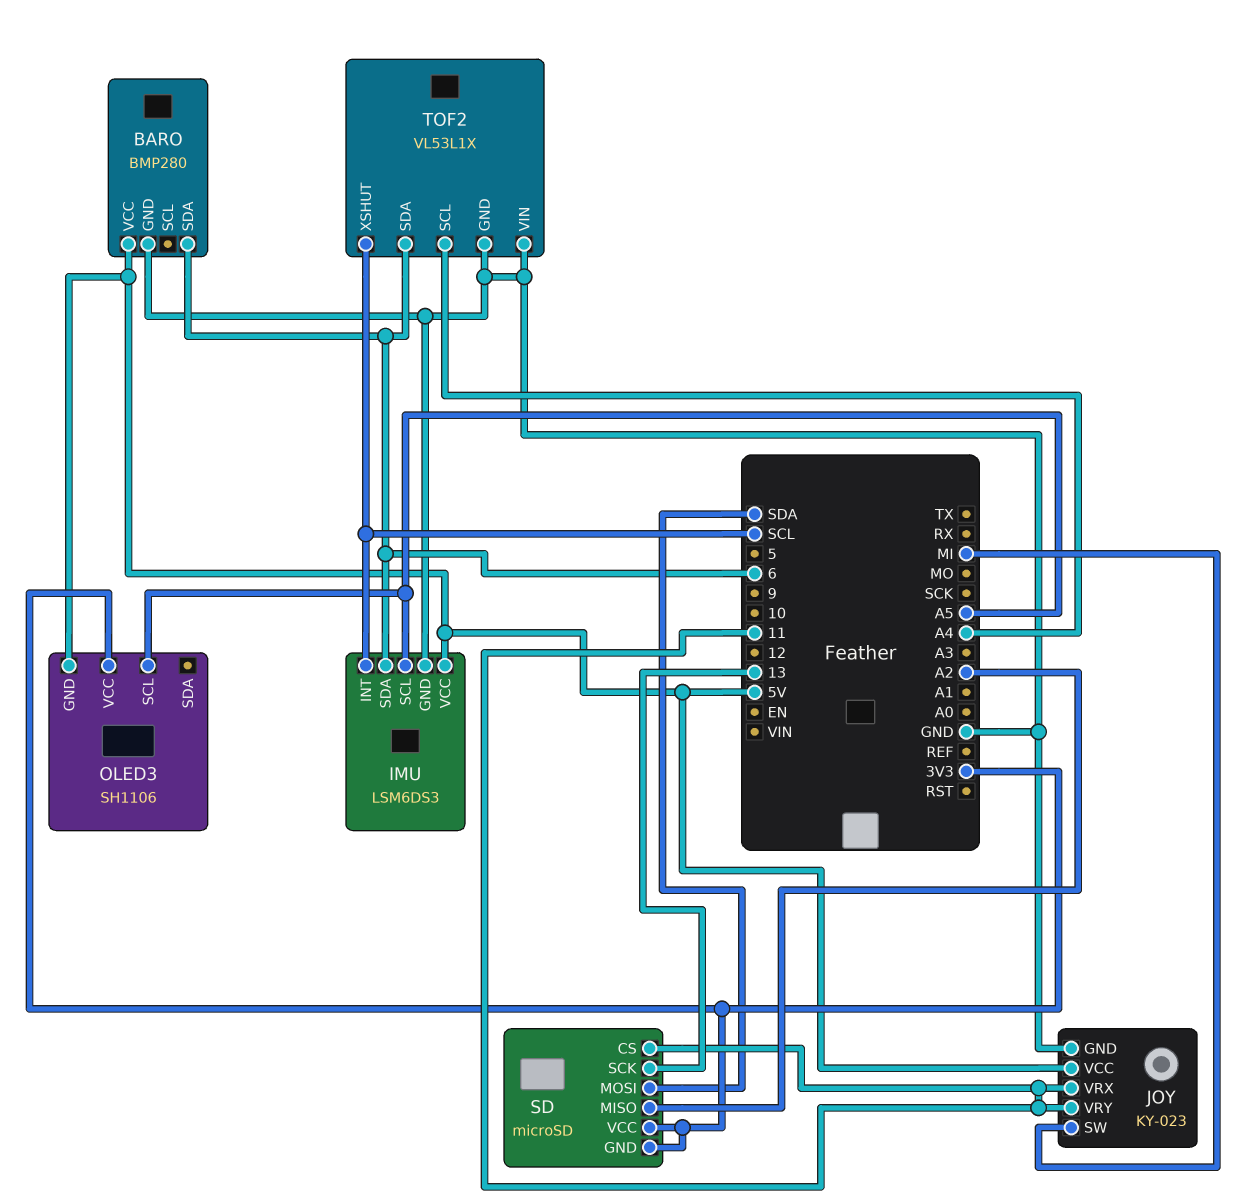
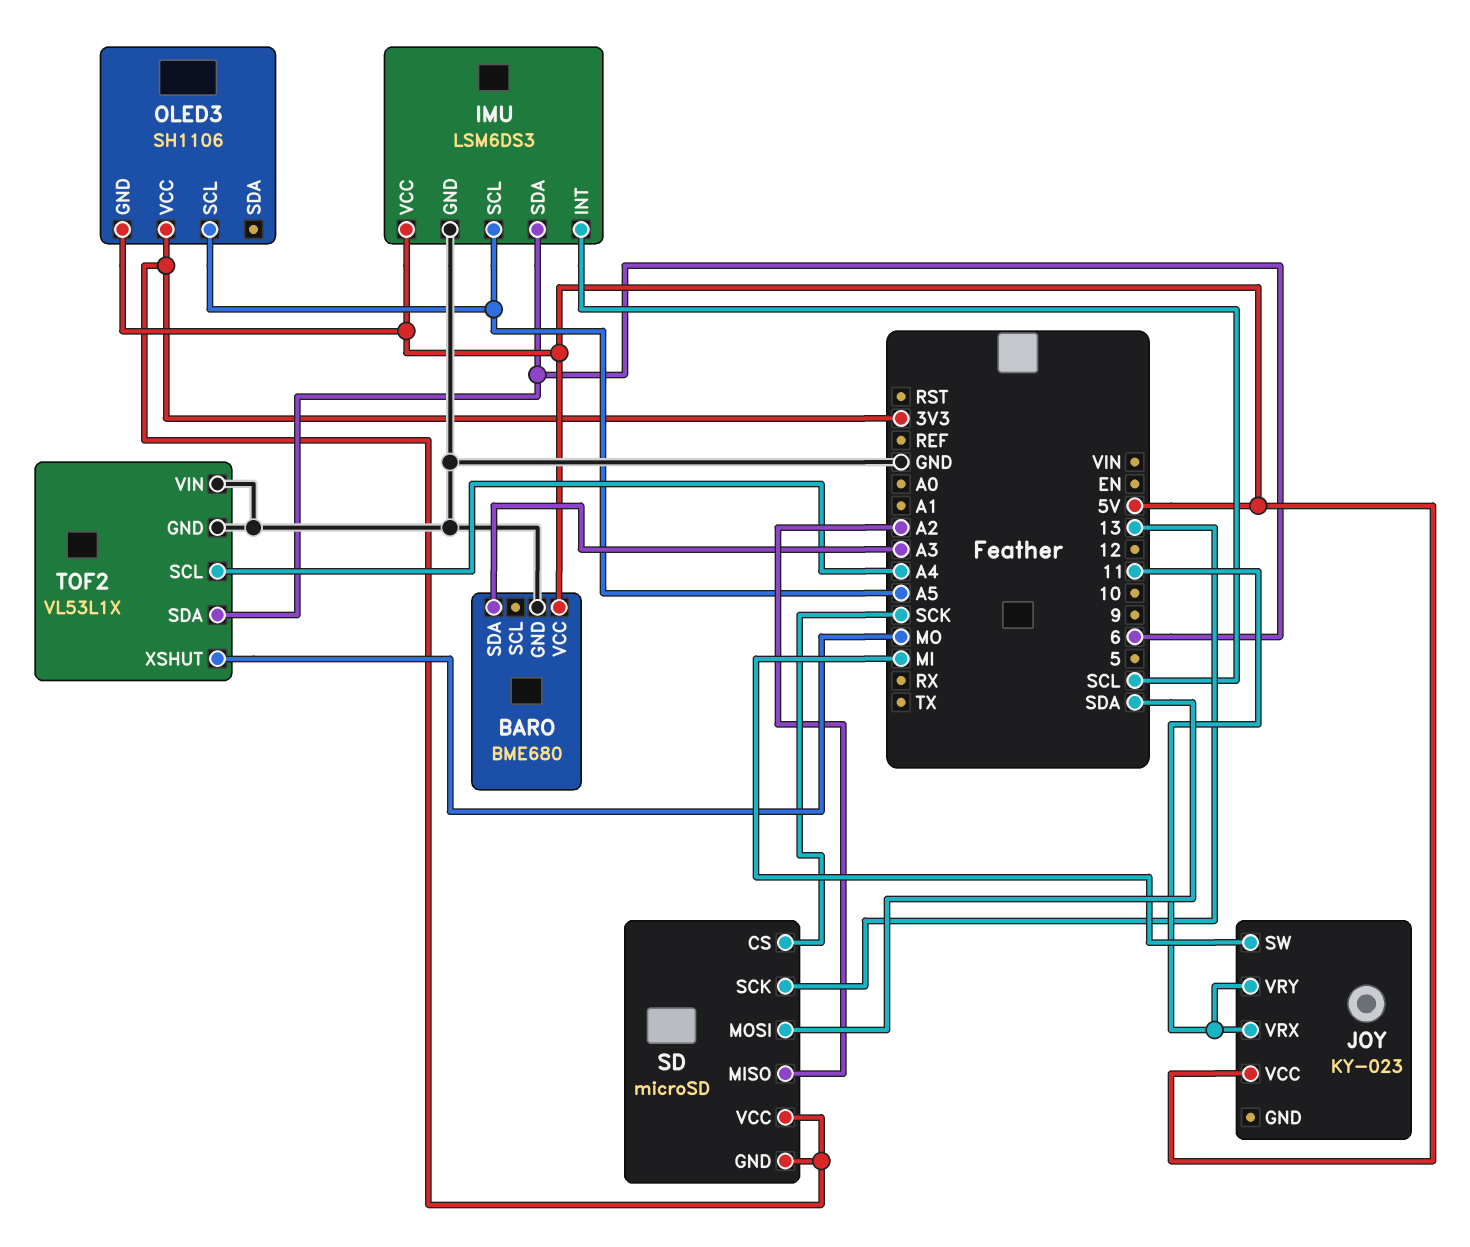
BARO: BMP280 -> BME680
BARO pin SDA: 6 -> A3
JOY pin GND: GND -> none
SD pin CS: 11 -> SCK
TOF2 pin XSHUT: SCL -> MO

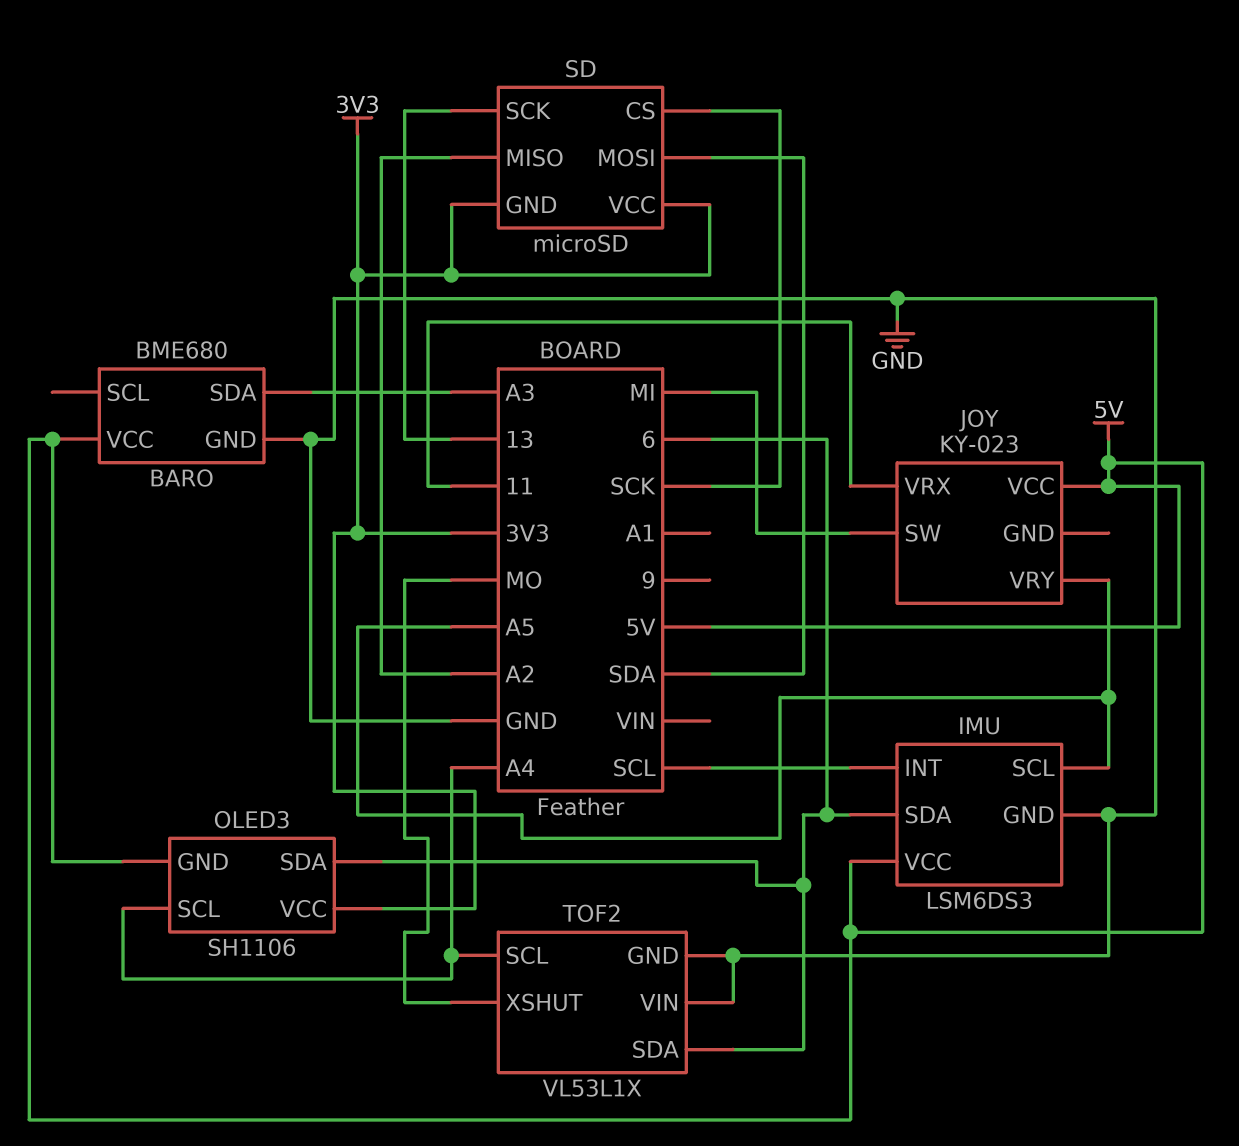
JOY pin VRY: 11 -> A5
OLED3 pin SCL: A5 -> A4
OLED3 pin SDA: none -> 6

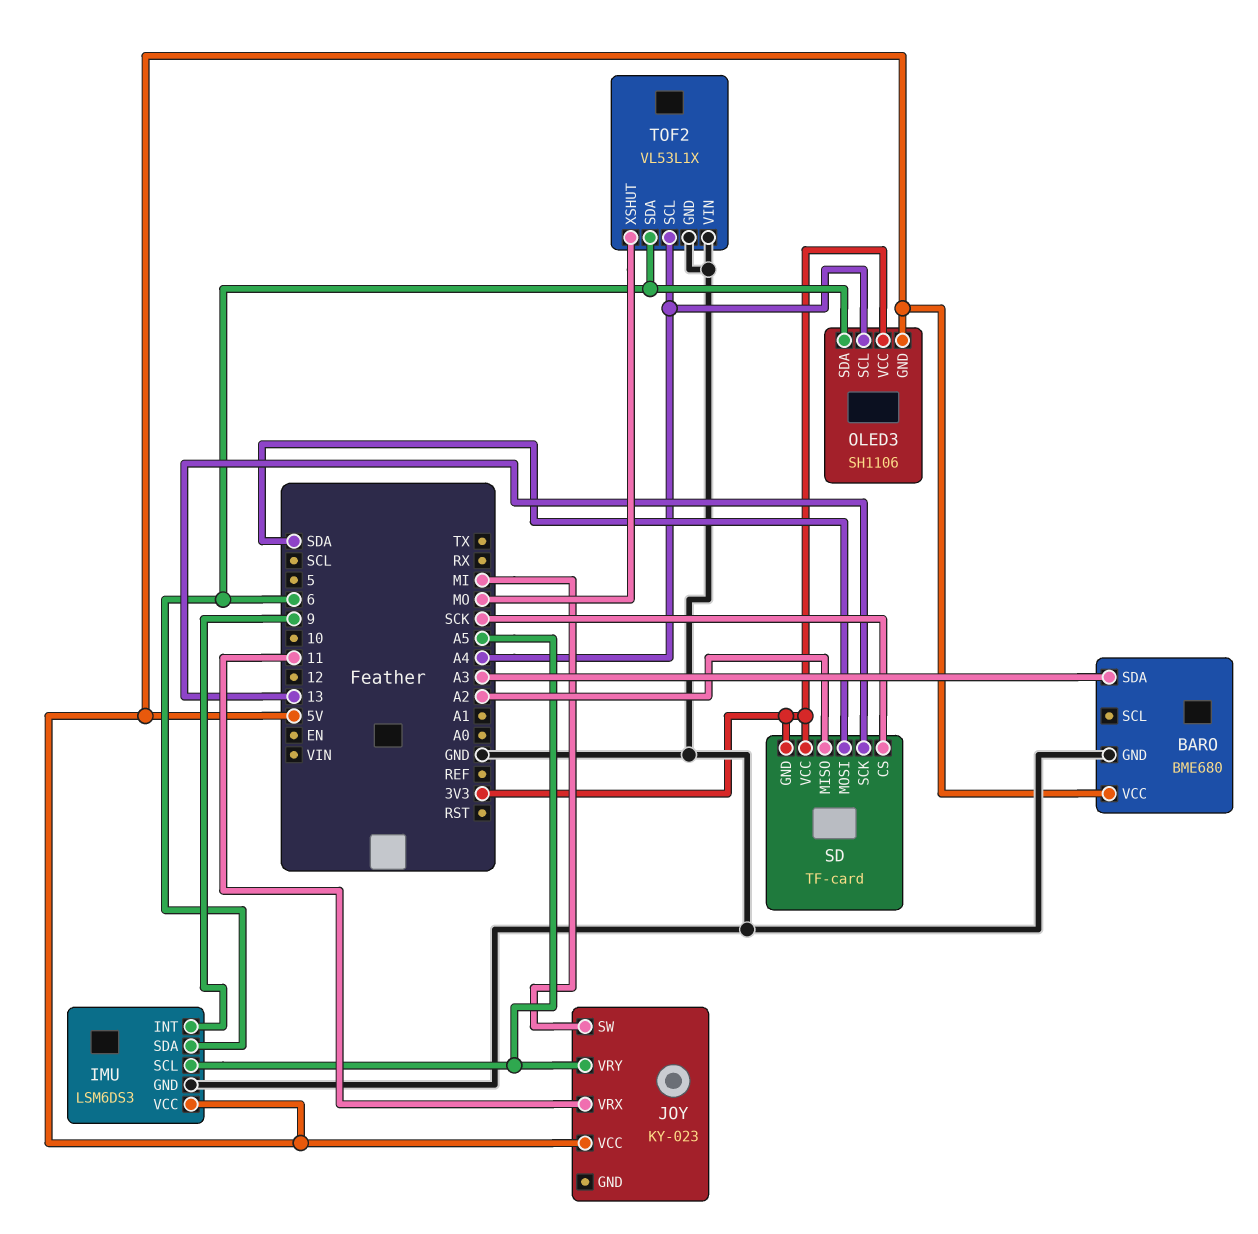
IMU pin INT: SCL -> 9
SD: microSD -> TF-card

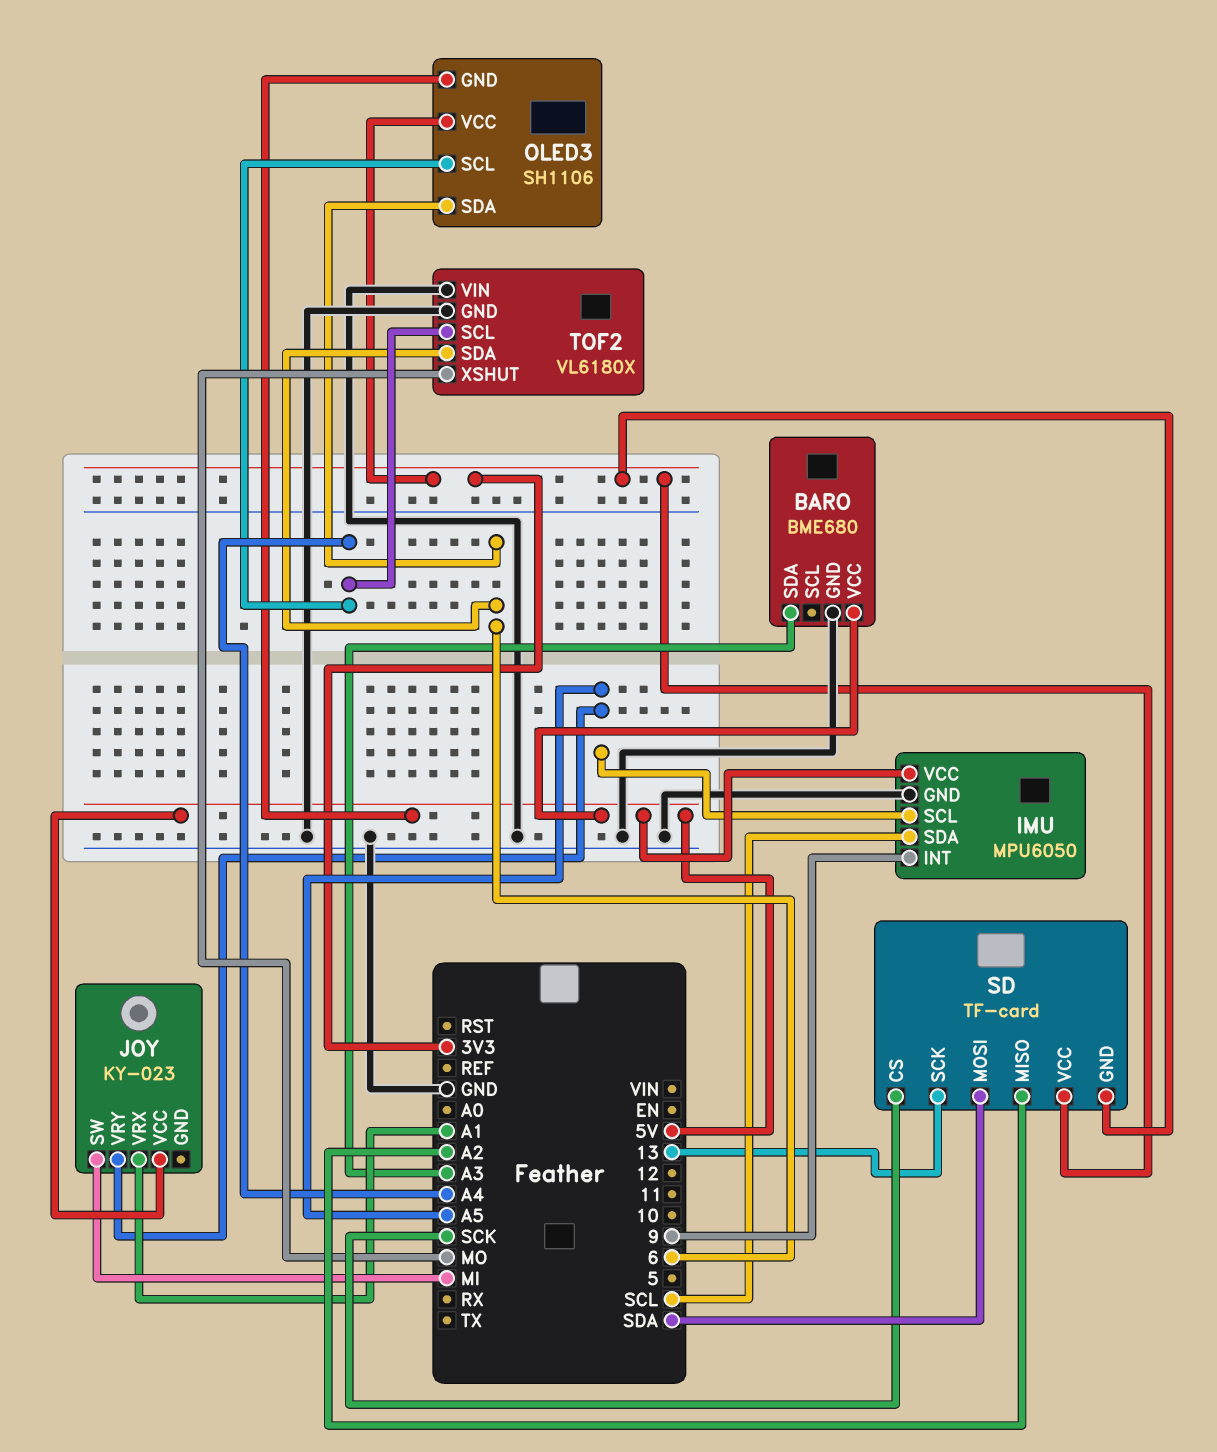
IMU: LSM6DS3 -> MPU6050
IMU pin SDA: 6 -> SCL
JOY pin VRX: 11 -> A1
TOF2: VL53L1X -> VL6180X

